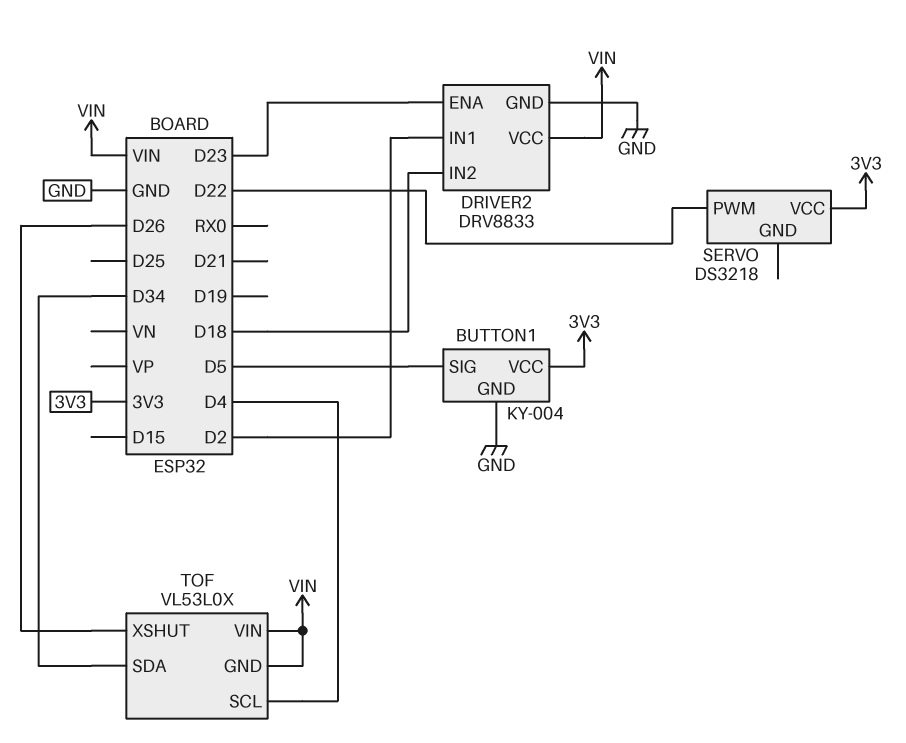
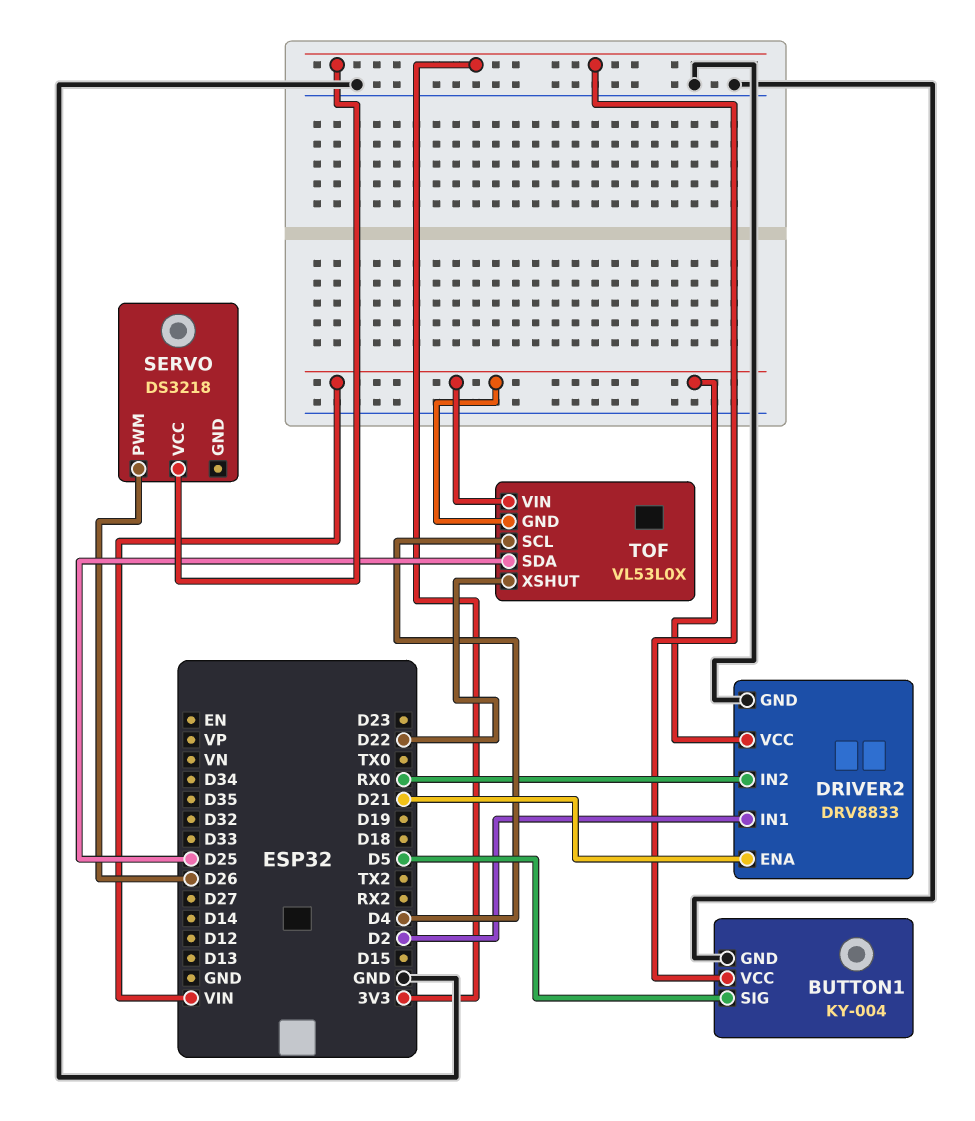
DRIVER2 pin ENA: D23 -> D21
DRIVER2 pin IN2: D18 -> RX0
SERVO pin PWM: D22 -> D26
TOF pin SDA: D34 -> D25
TOF pin XSHUT: D26 -> D22

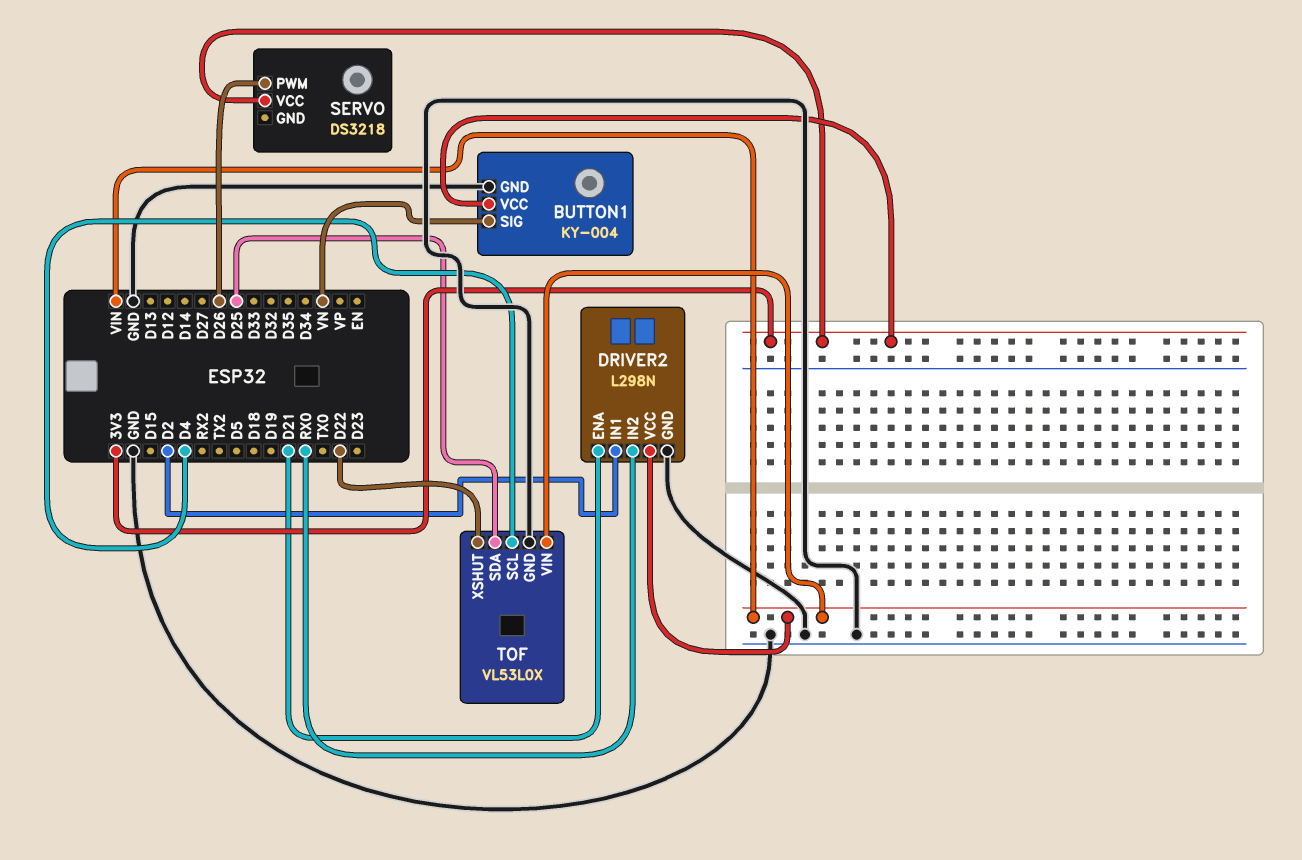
BUTTON1 pin SIG: D5 -> VN
DRIVER2: DRV8833 -> L298N
TOF pin GND: VIN -> GND

